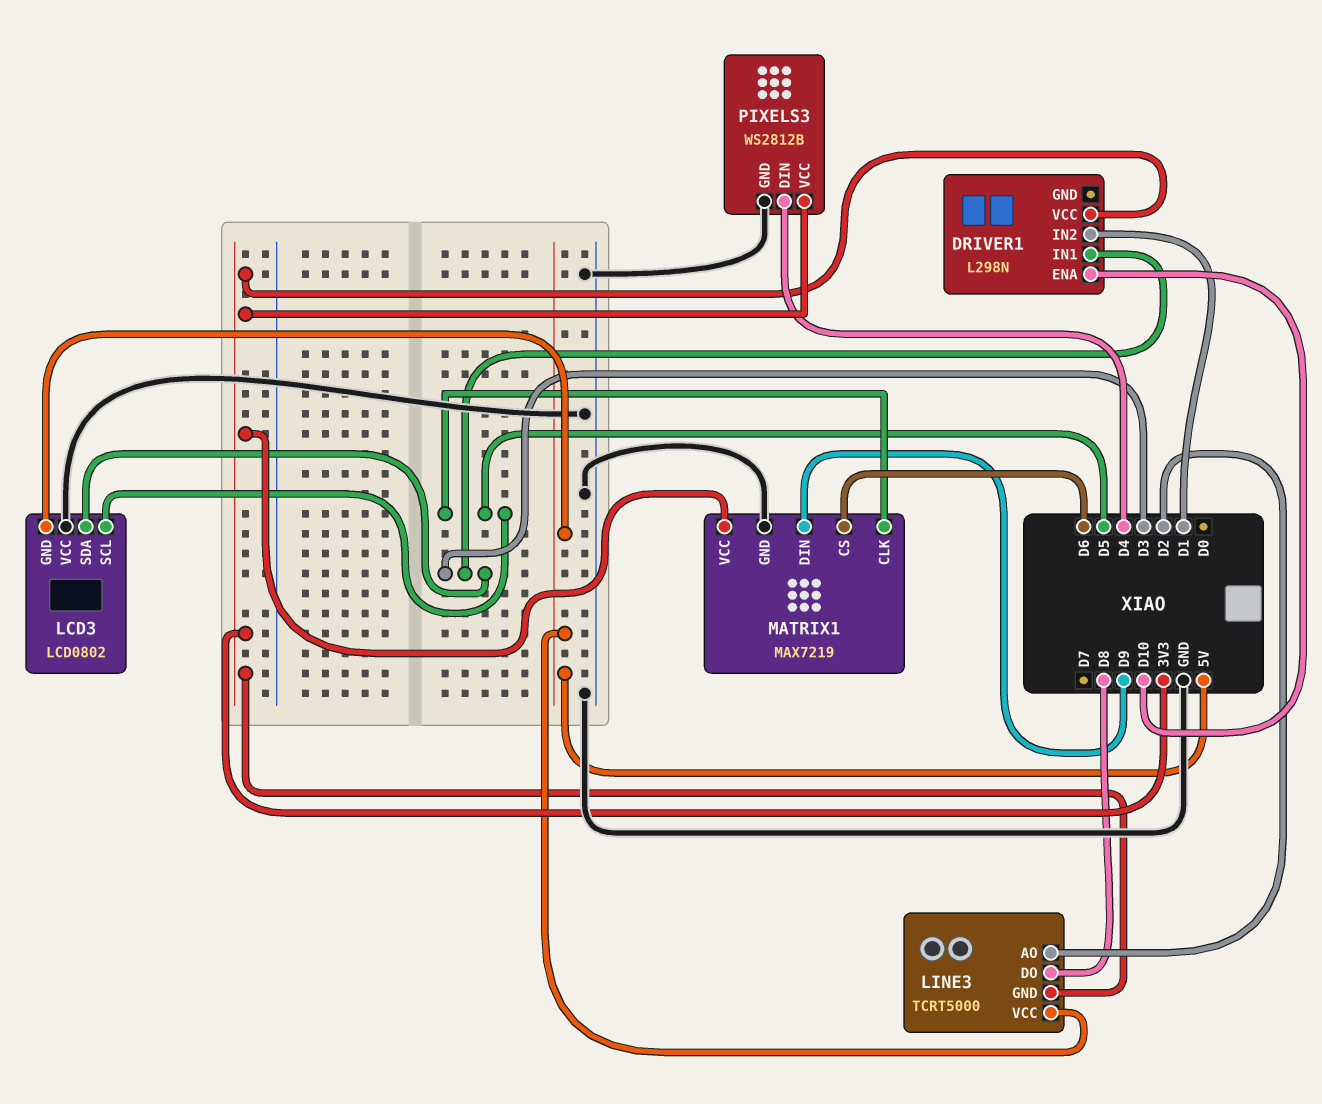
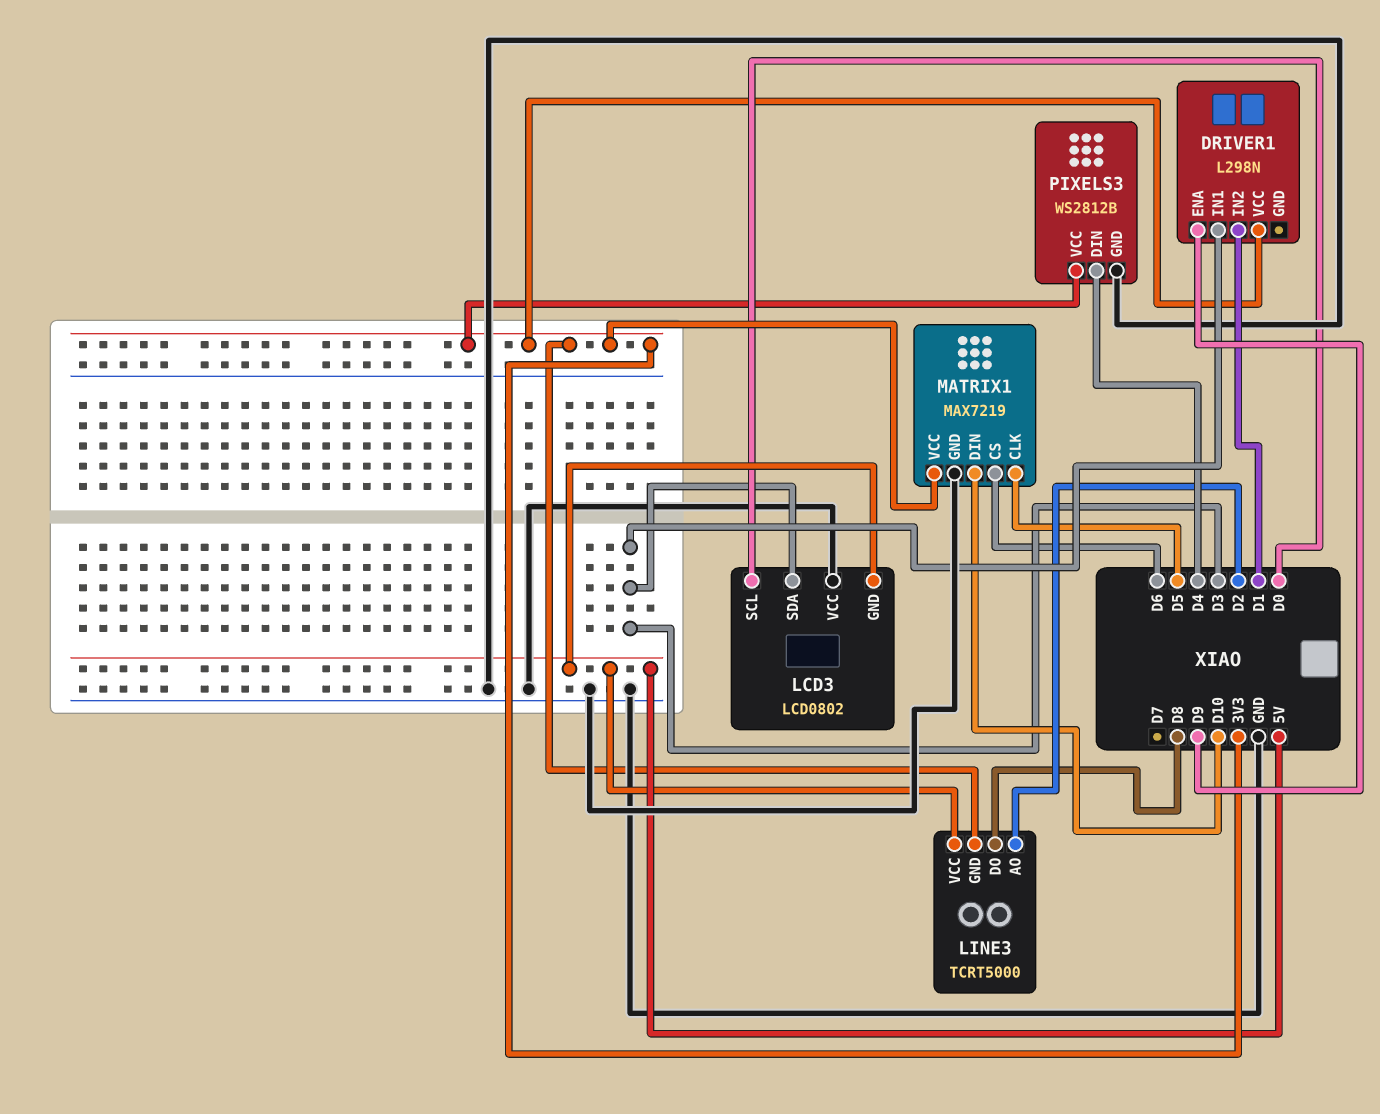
DRIVER1 pin ENA: D10 -> D9
LCD3 pin SCL: D5 -> D0
MATRIX1 pin DIN: D9 -> D10

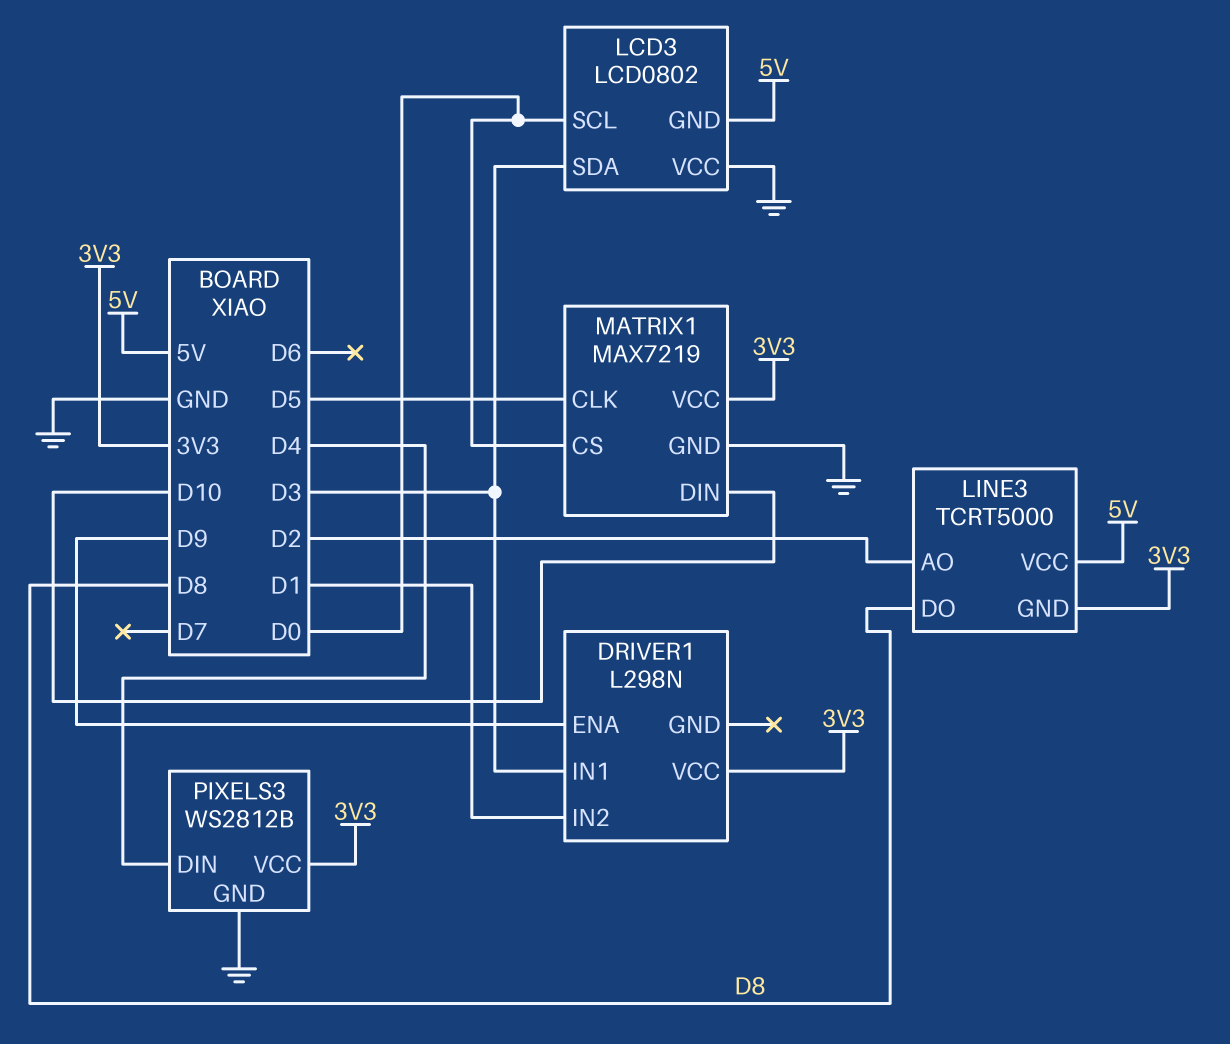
MATRIX1 pin CS: D6 -> D0

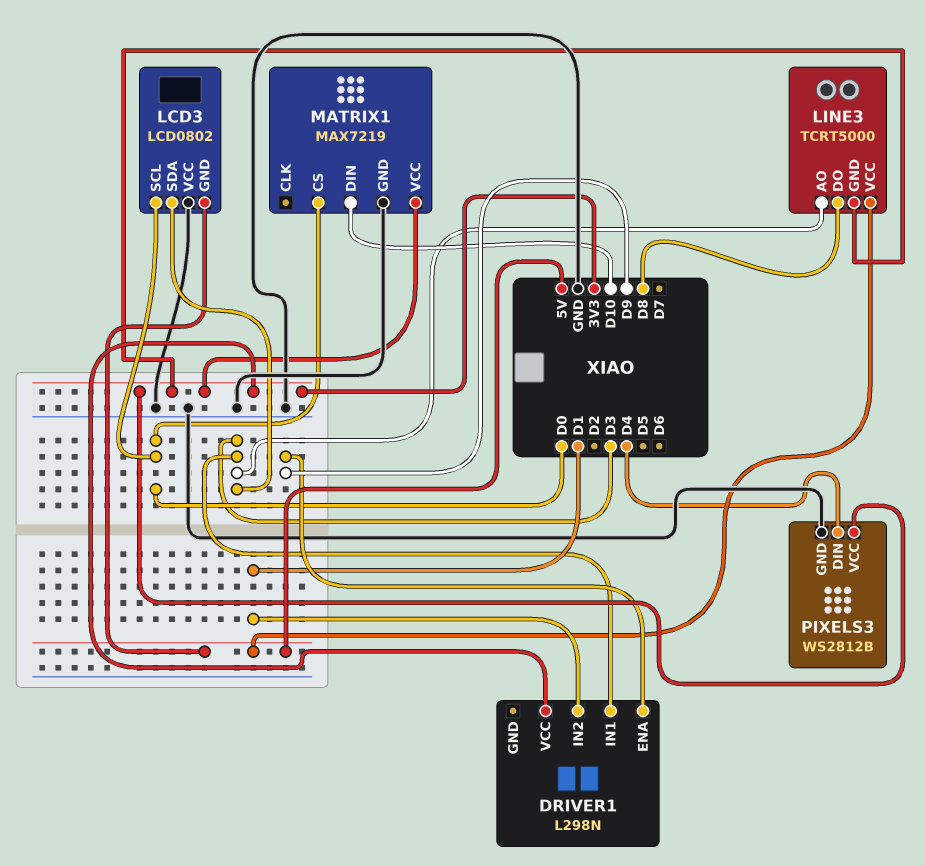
LINE3 pin AO: D2 -> D3
MATRIX1 pin CLK: D5 -> none

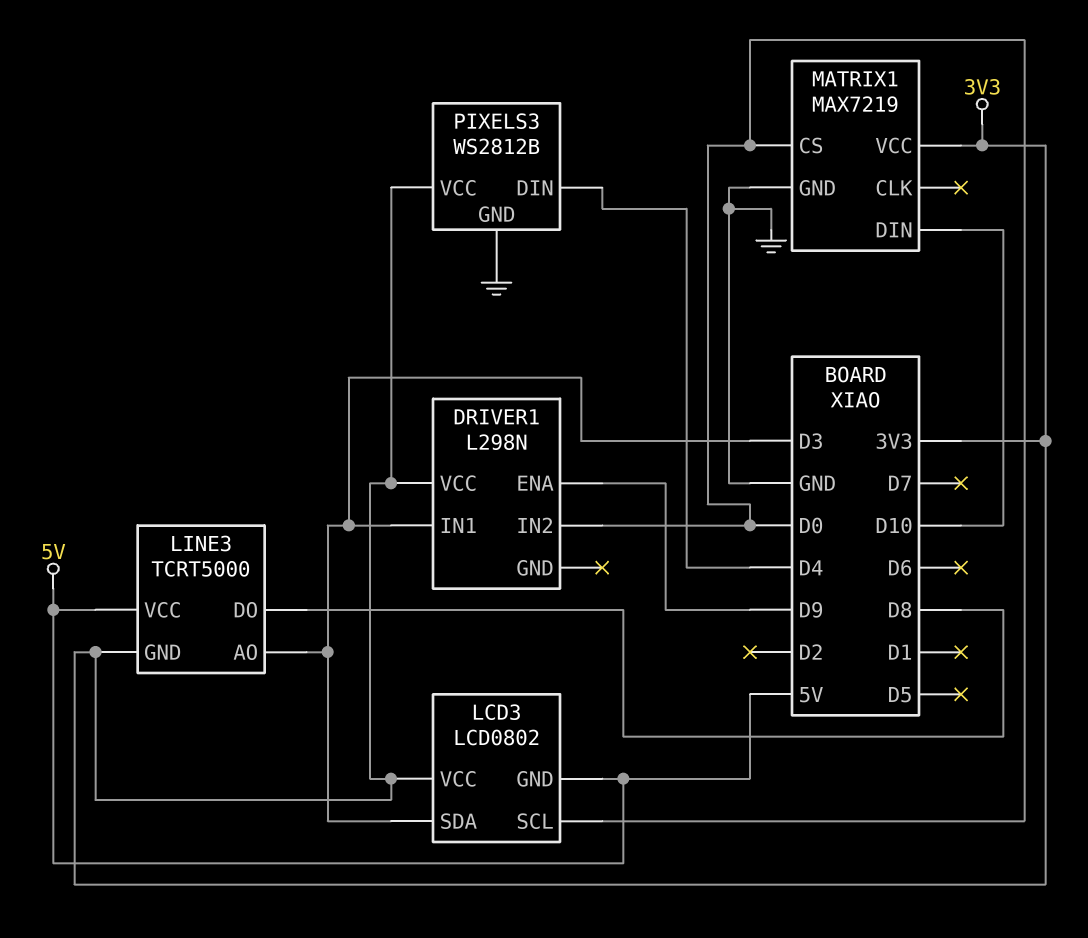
DRIVER1 pin IN2: D1 -> D0
LCD3 pin VCC: GND -> 3V3

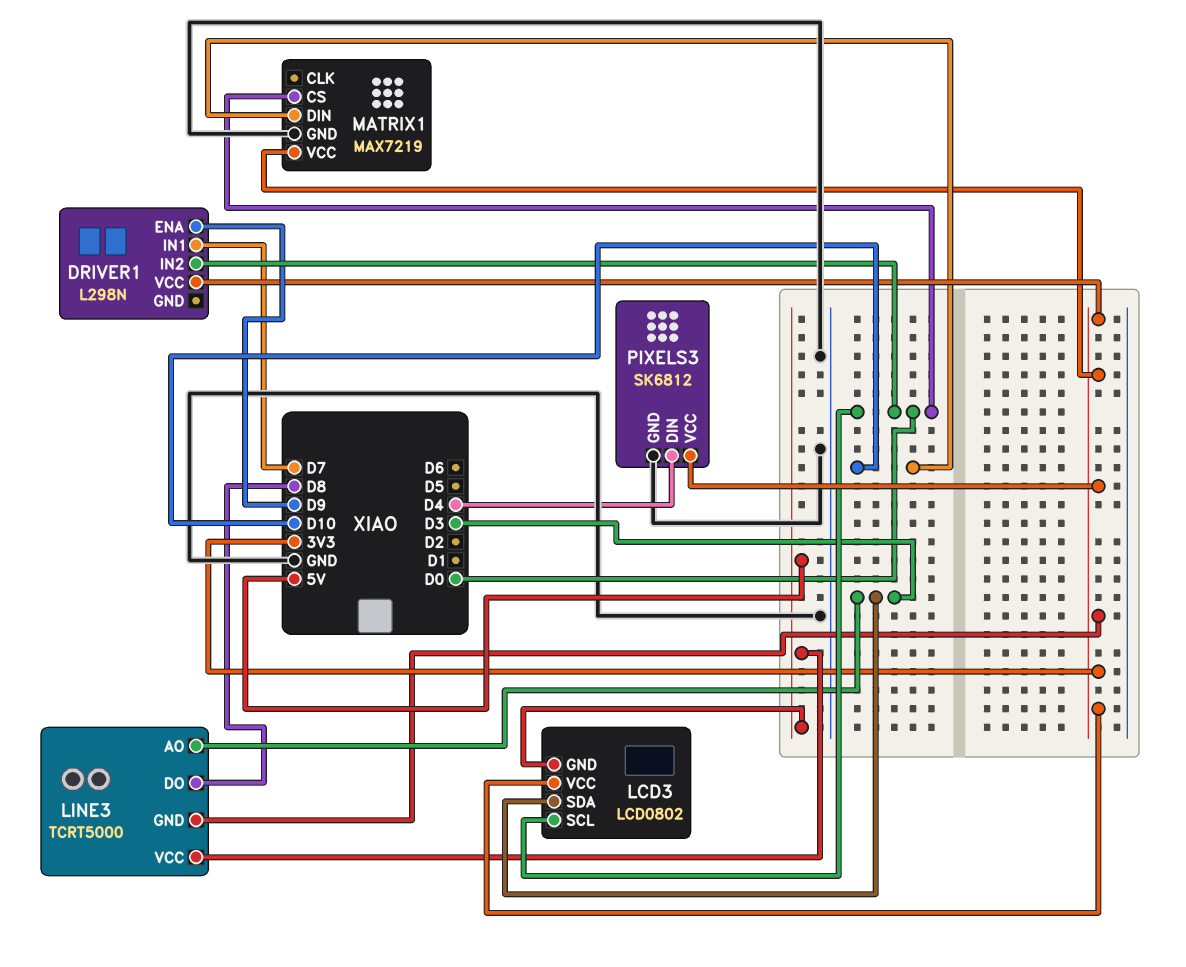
DRIVER1 pin IN1: D3 -> D7
PIXELS3: WS2812B -> SK6812

